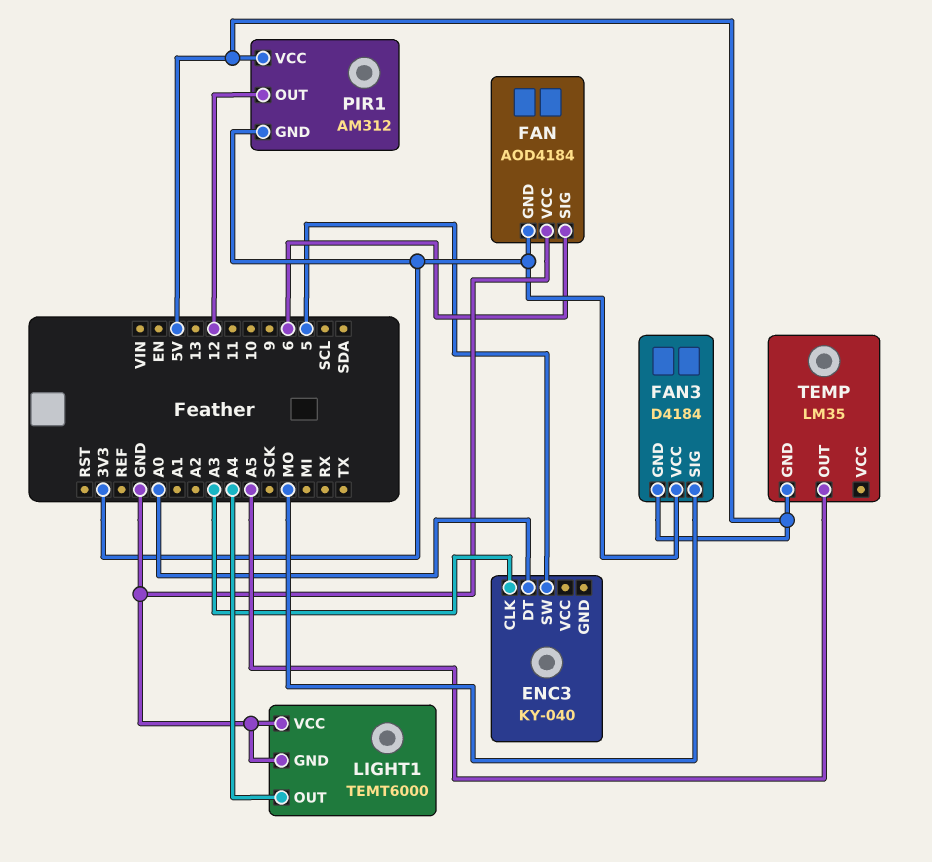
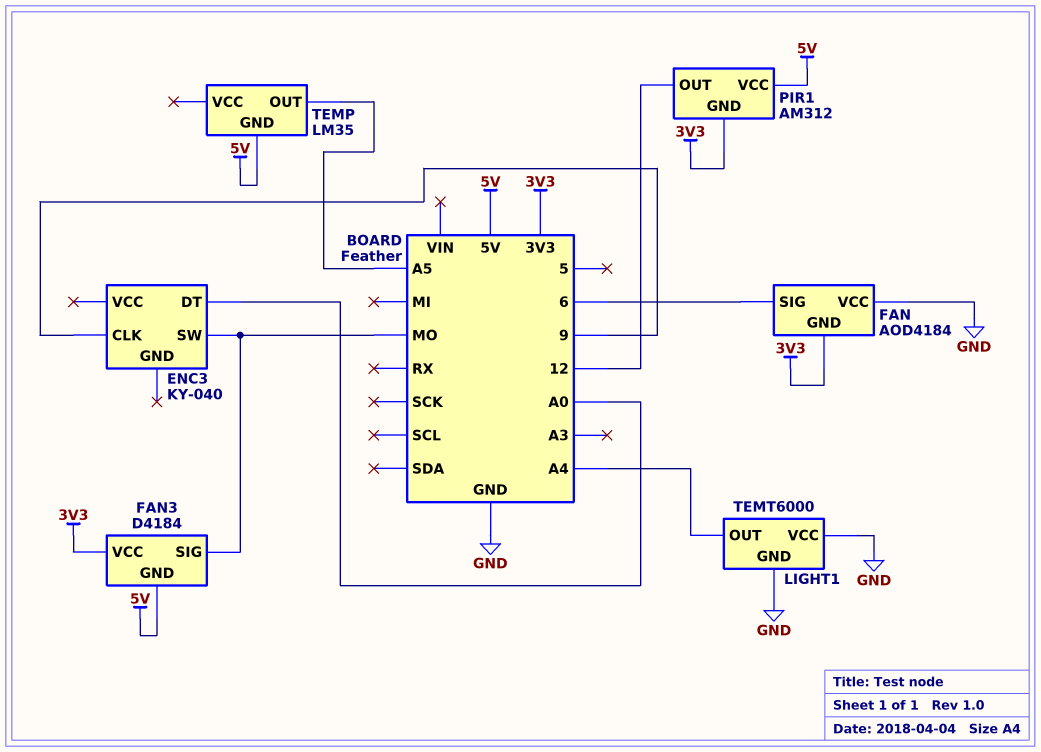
ENC3 pin CLK: A3 -> 9
ENC3 pin SW: 5 -> MO

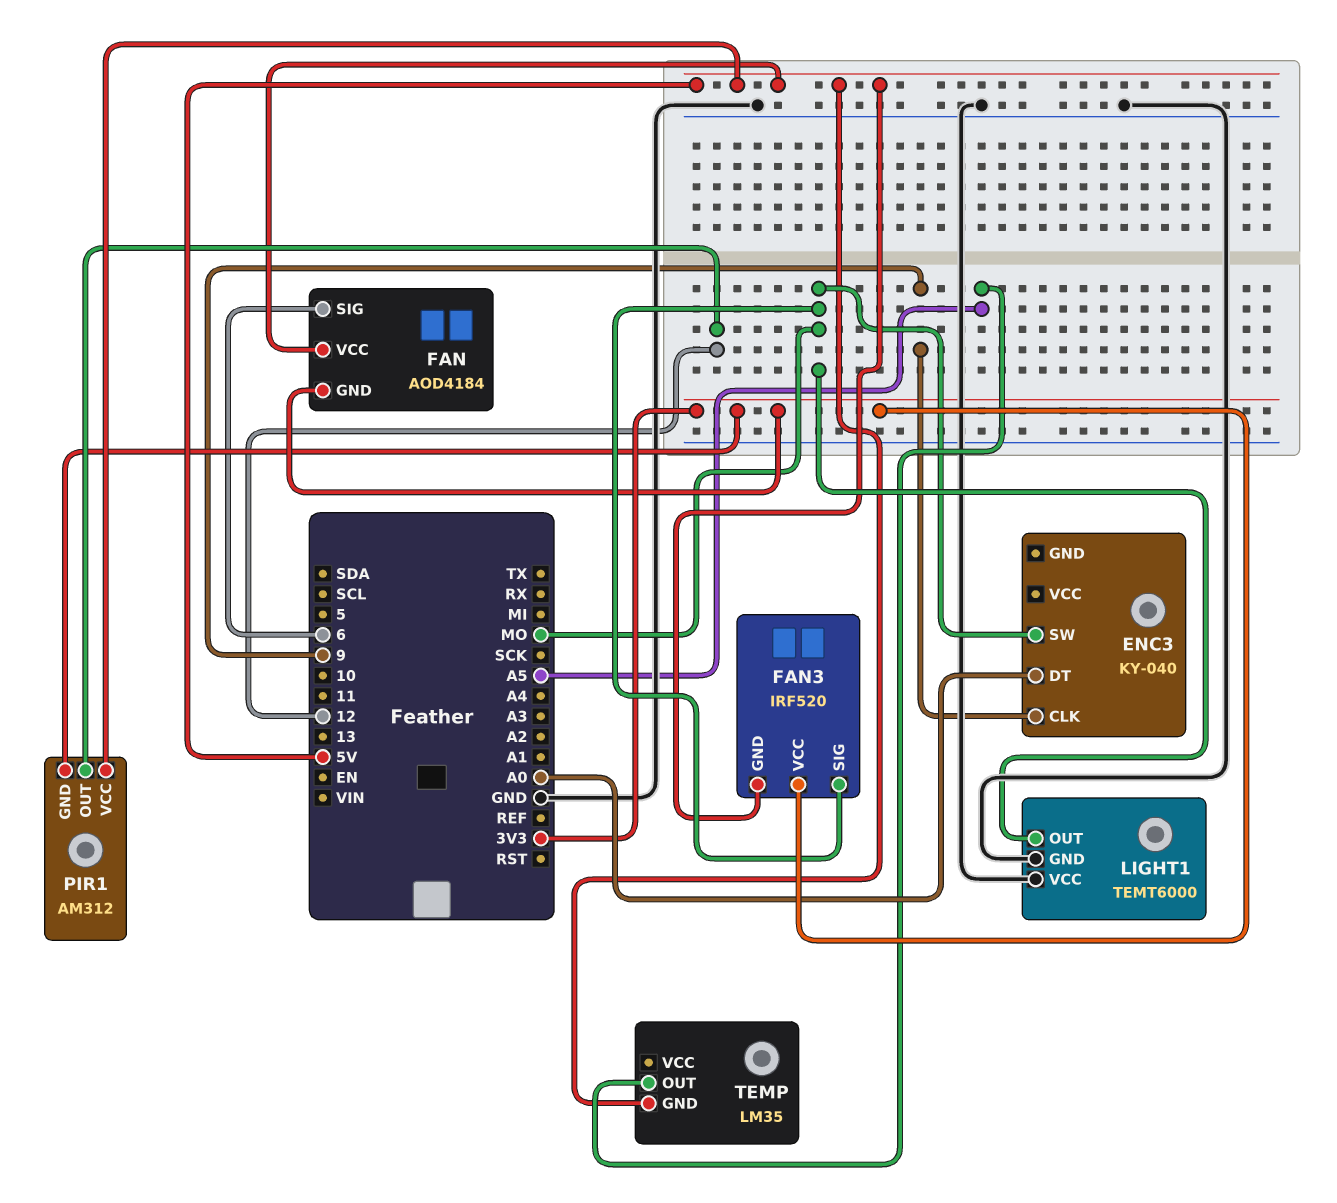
FAN pin VCC: GND -> 5V
FAN3: D4184 -> IRF520
LIGHT1 pin OUT: A4 -> MO

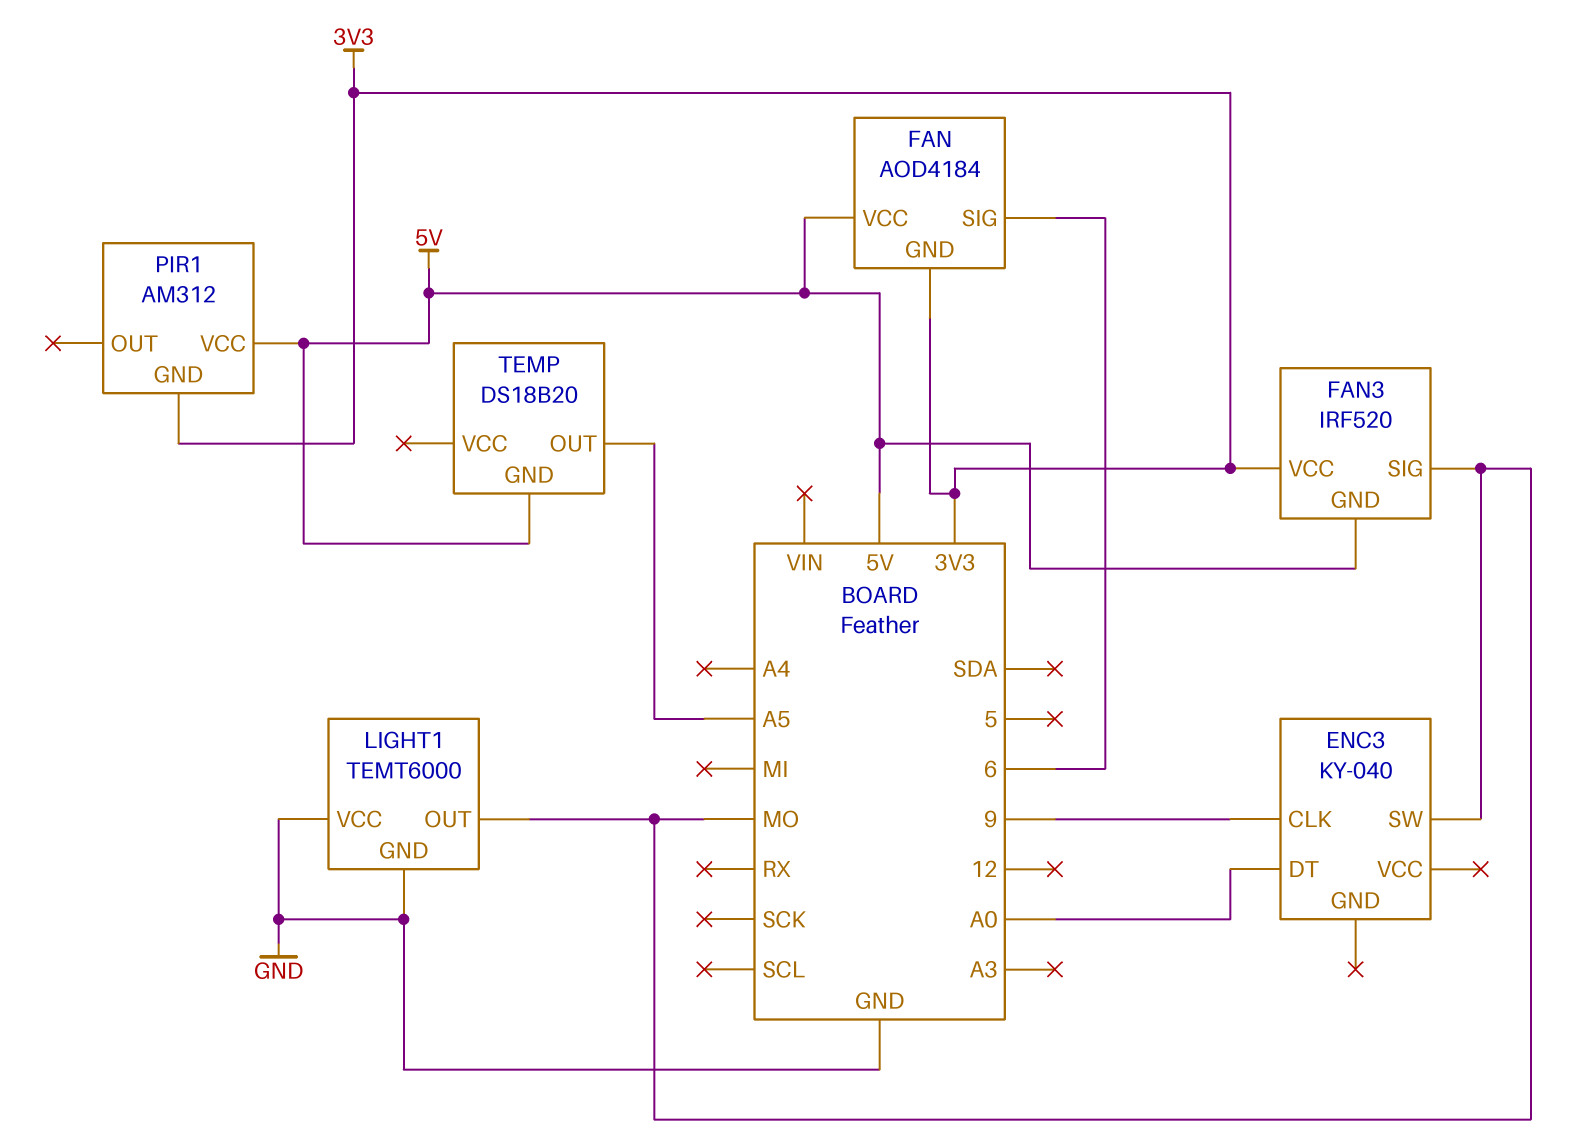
PIR1 pin OUT: 12 -> none
TEMP: LM35 -> DS18B20

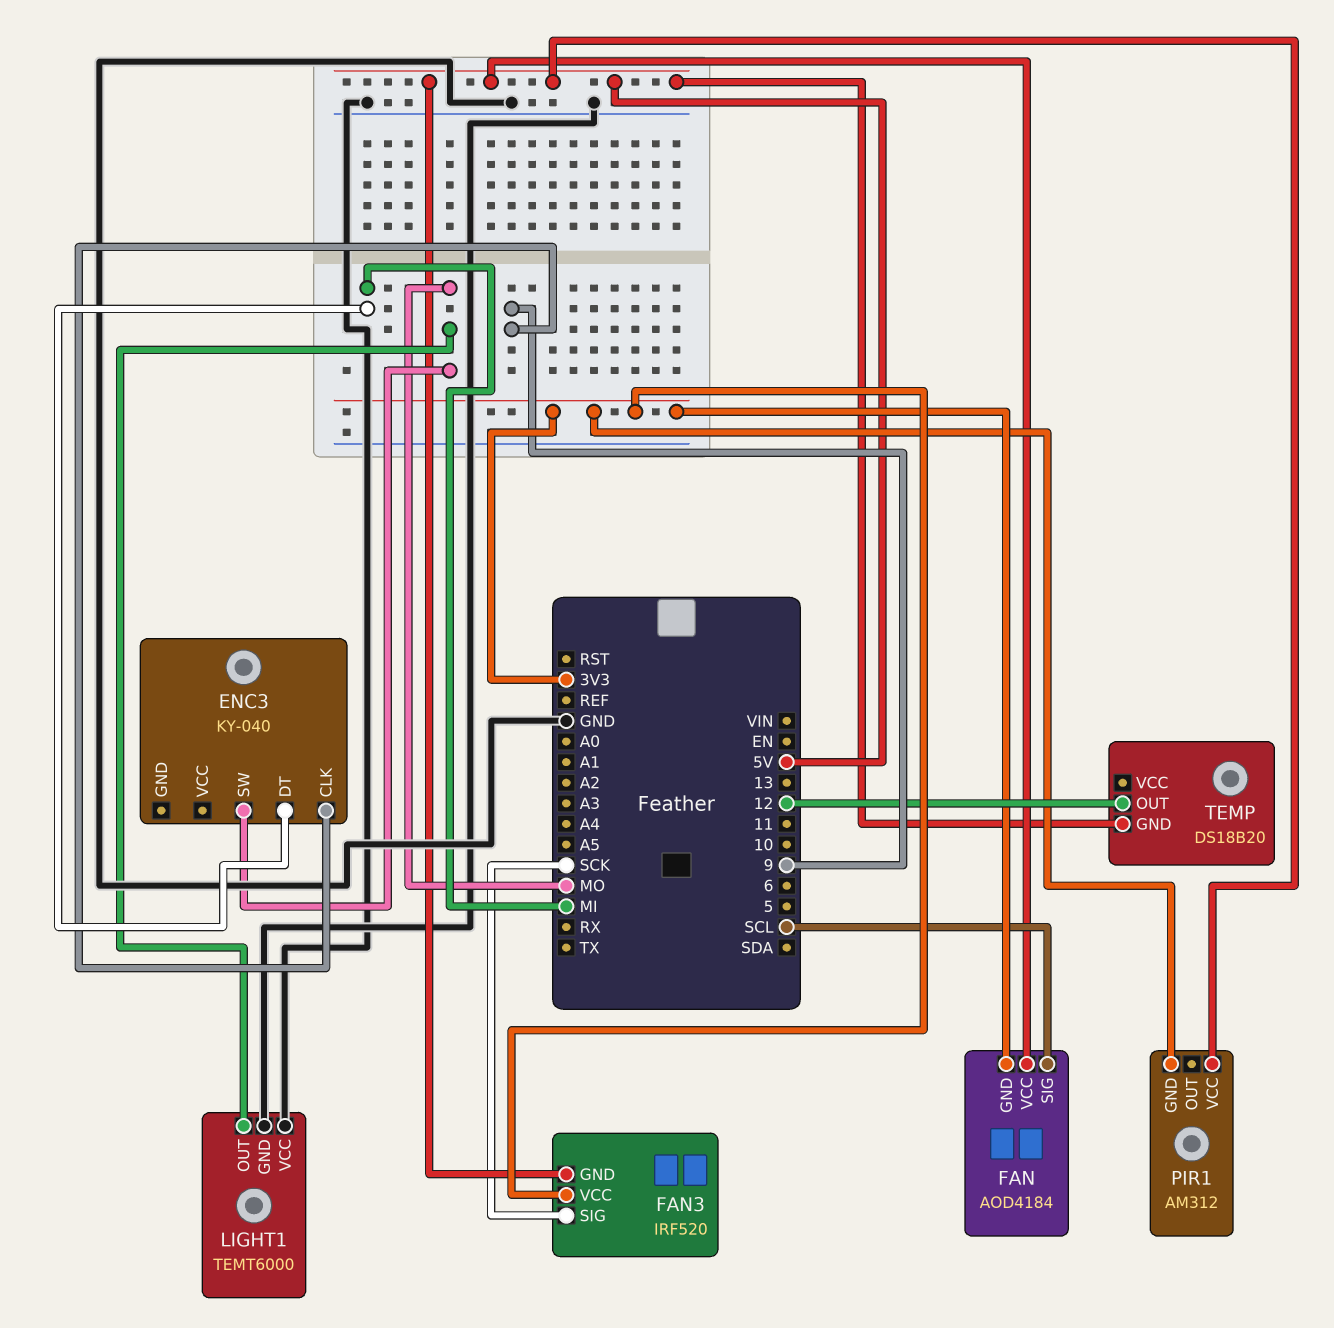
ENC3 pin DT: A0 -> MI
FAN pin SIG: 6 -> SCL
FAN3 pin SIG: MO -> SCK
TEMP pin OUT: A5 -> 12

